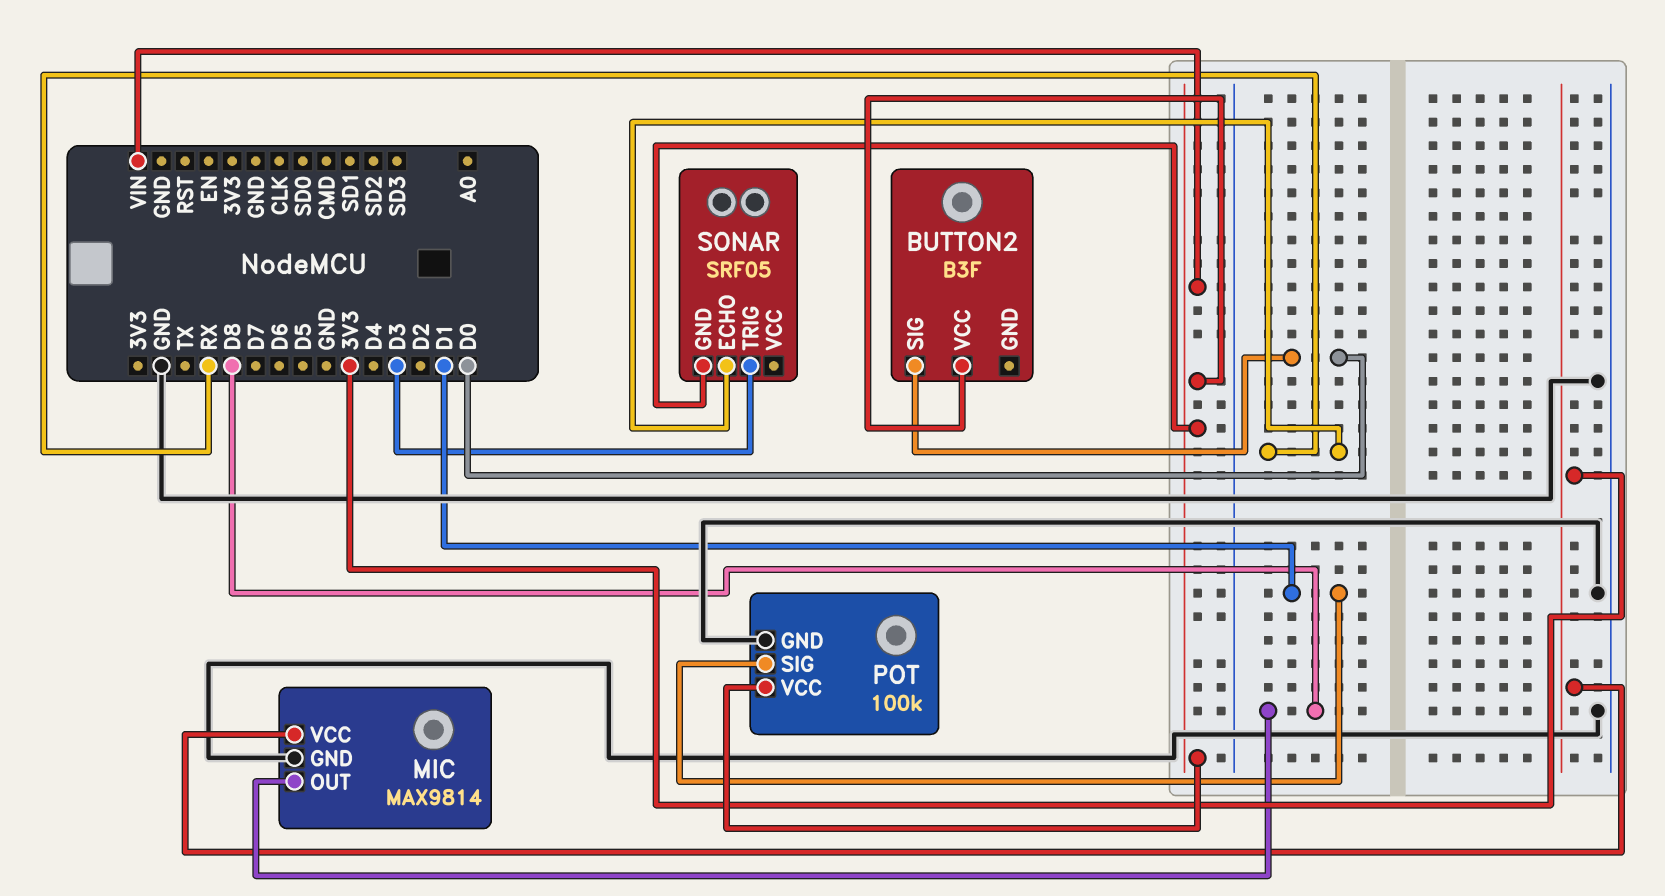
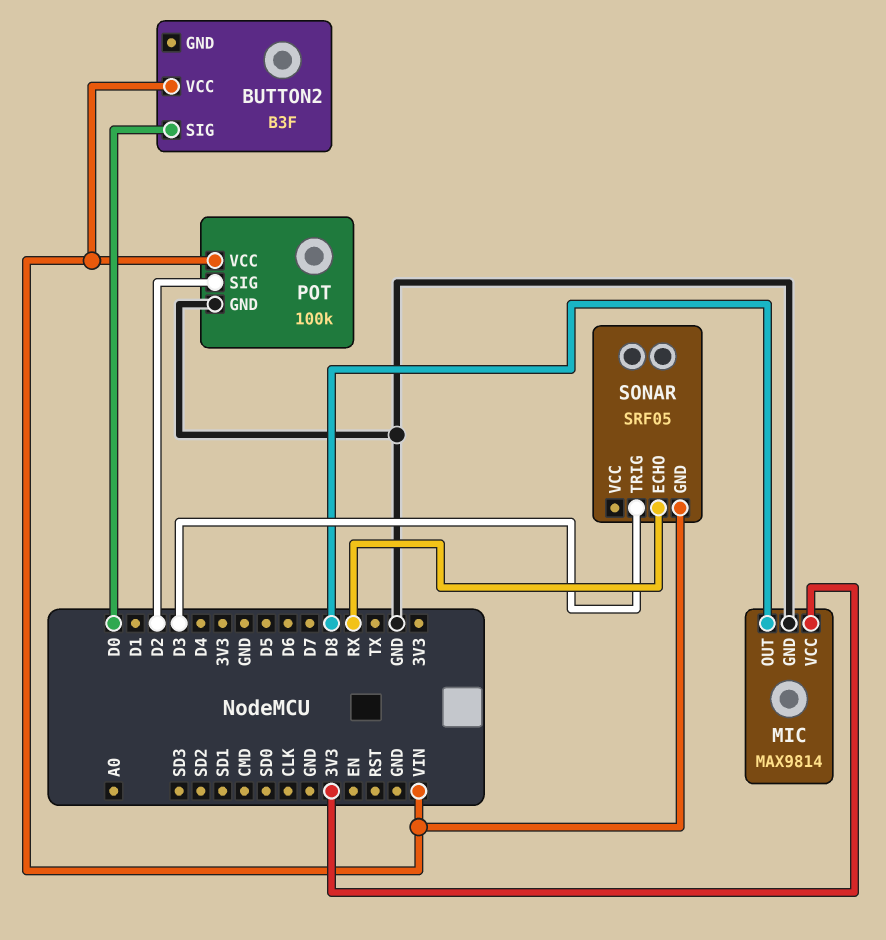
POT pin SIG: D1 -> D2

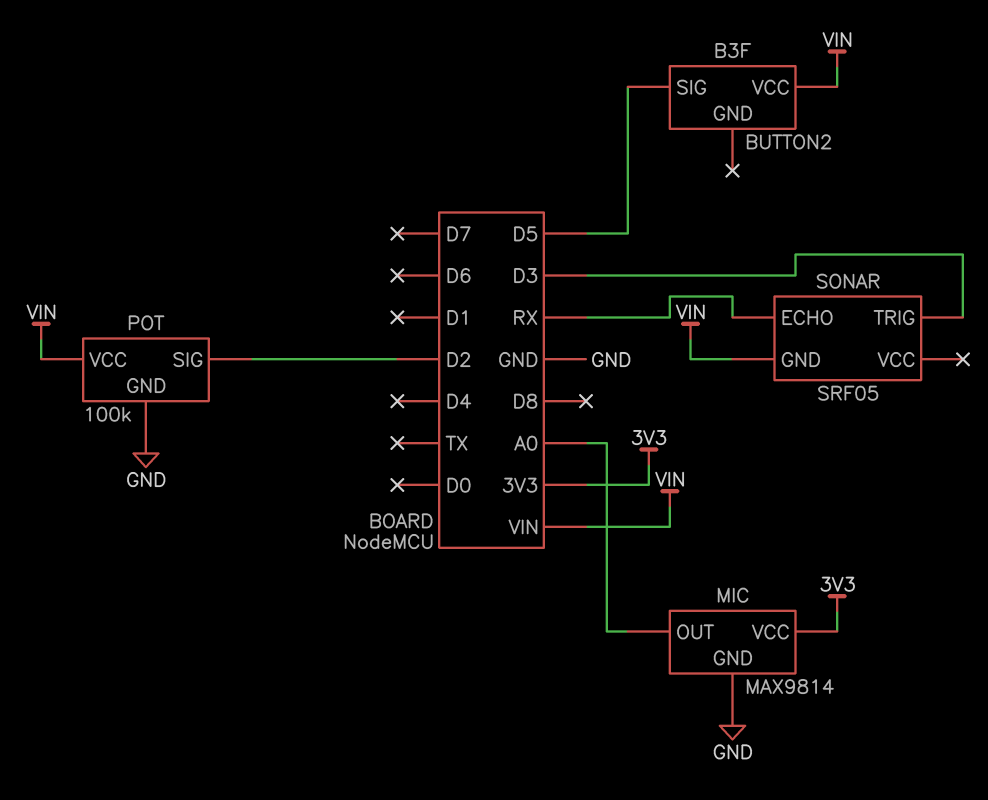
BUTTON2 pin SIG: D0 -> D5
MIC pin OUT: D8 -> A0

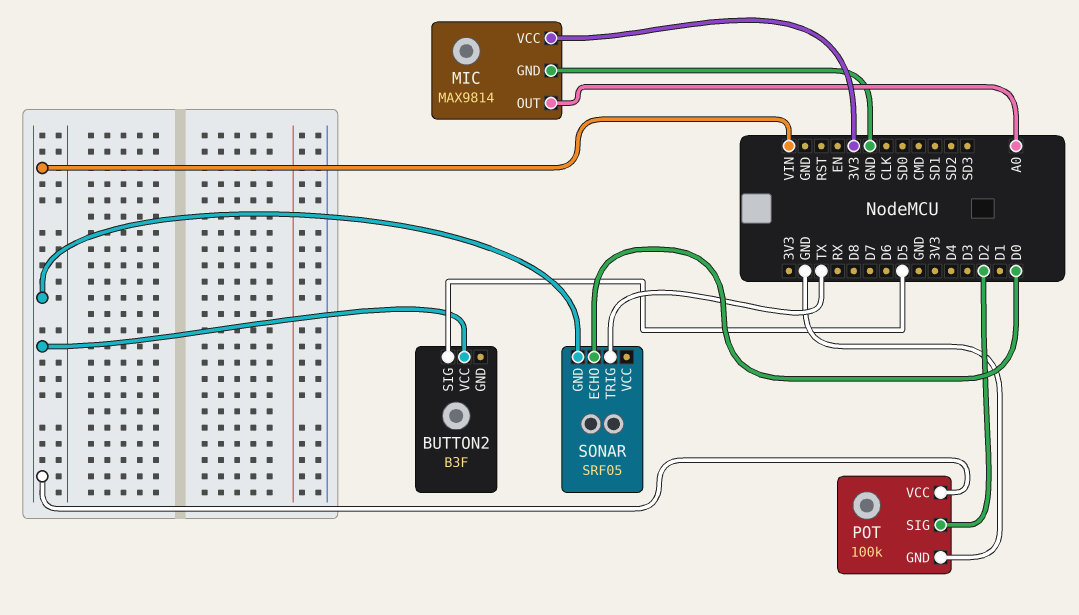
SONAR pin ECHO: RX -> D0
SONAR pin TRIG: D3 -> TX

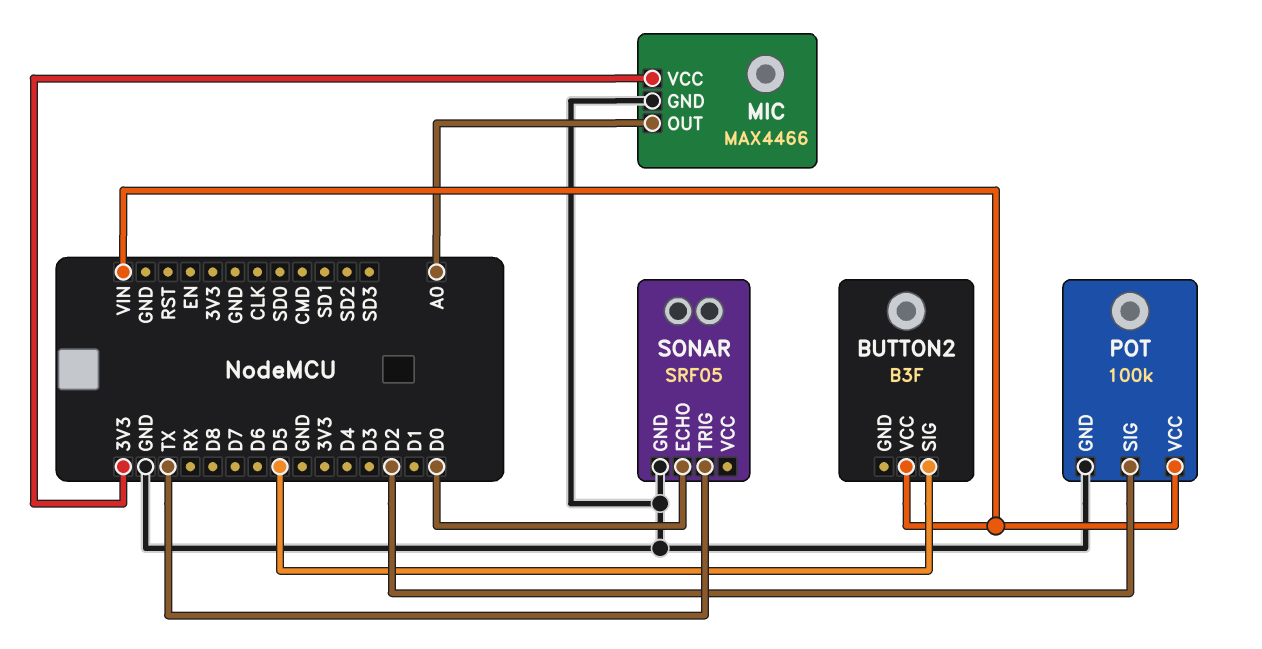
MIC: MAX9814 -> MAX4466
SONAR pin GND: VIN -> GND

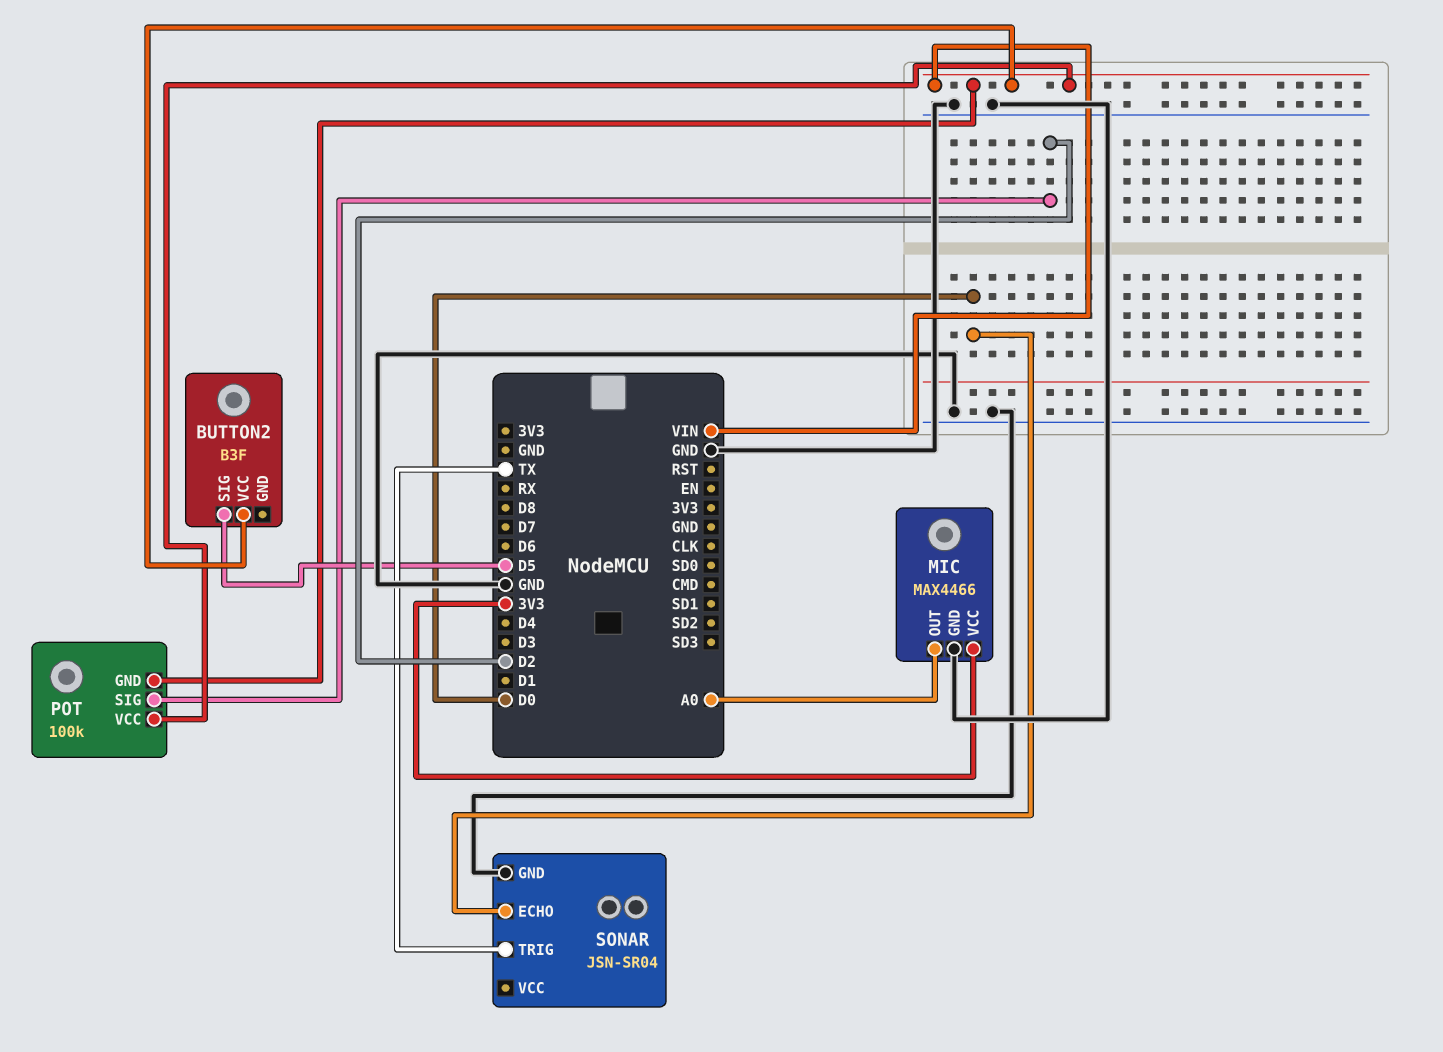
POT pin GND: GND -> VIN
SONAR: SRF05 -> JSN-SR04

